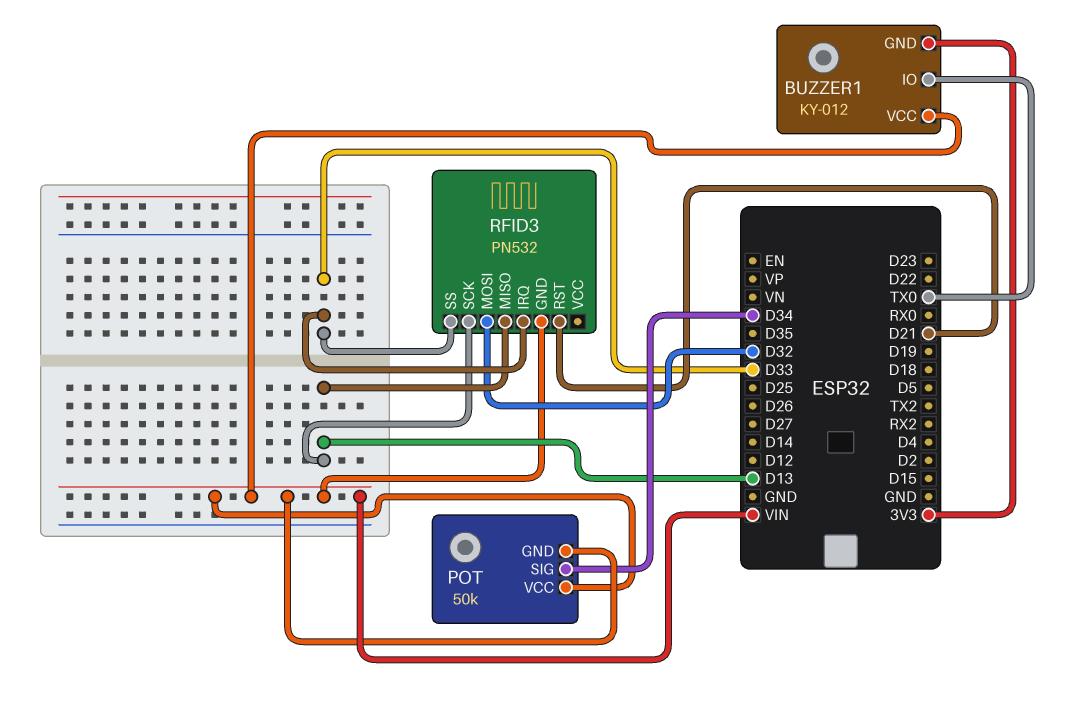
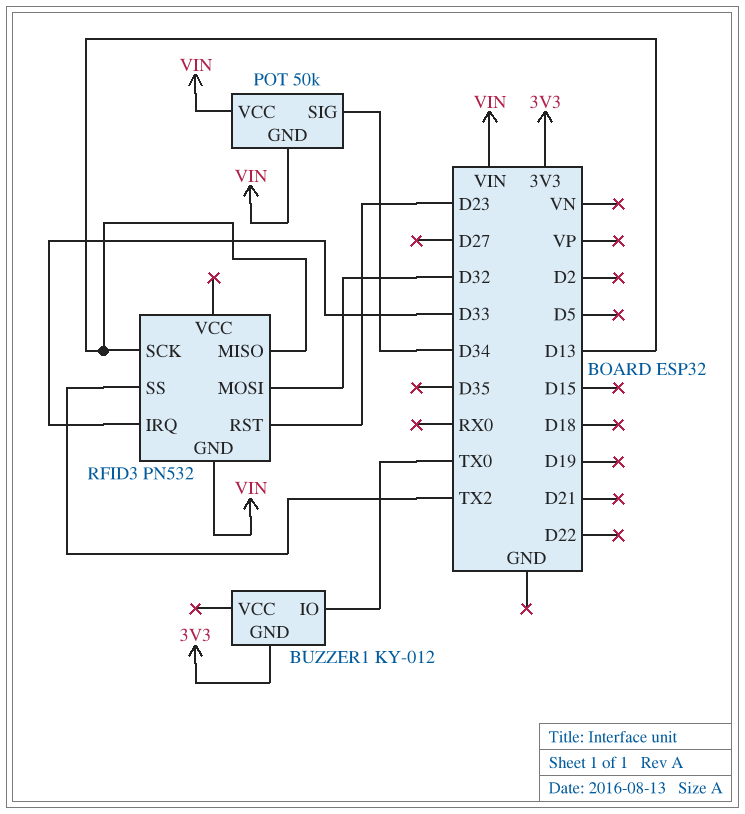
BUZZER1 pin VCC: VIN -> none
RFID3 pin RST: D21 -> D23
RFID3 pin SS: D33 -> TX2

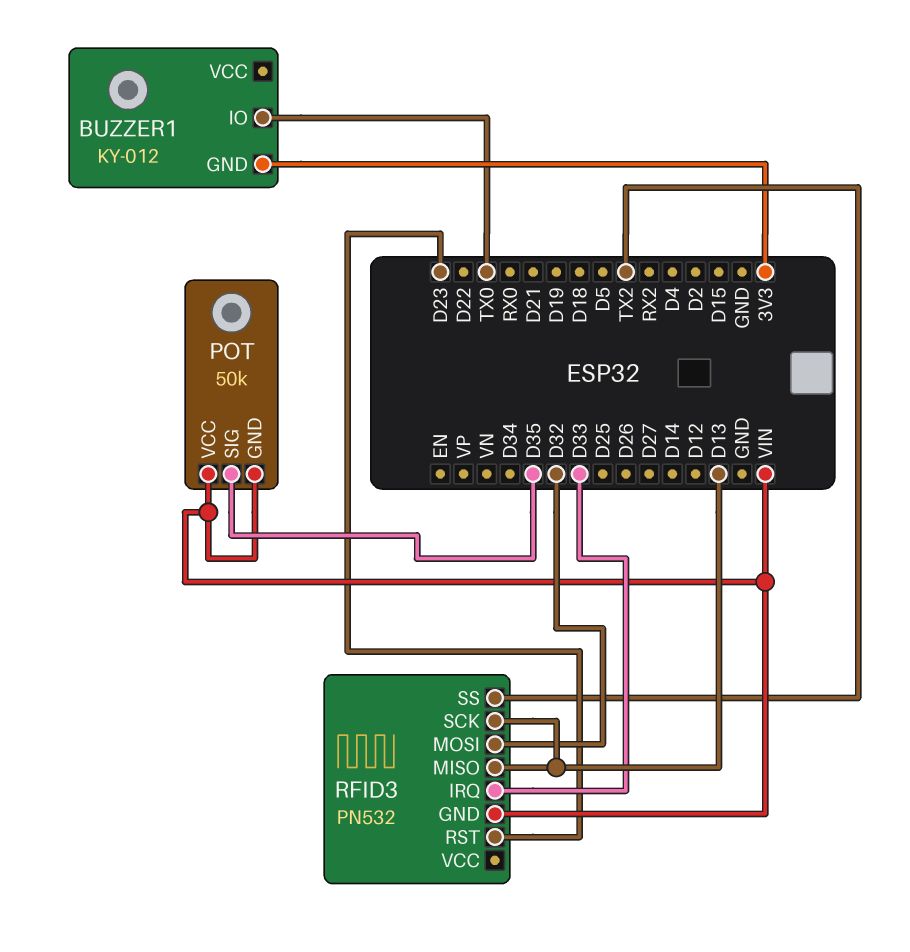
POT pin SIG: D34 -> D35

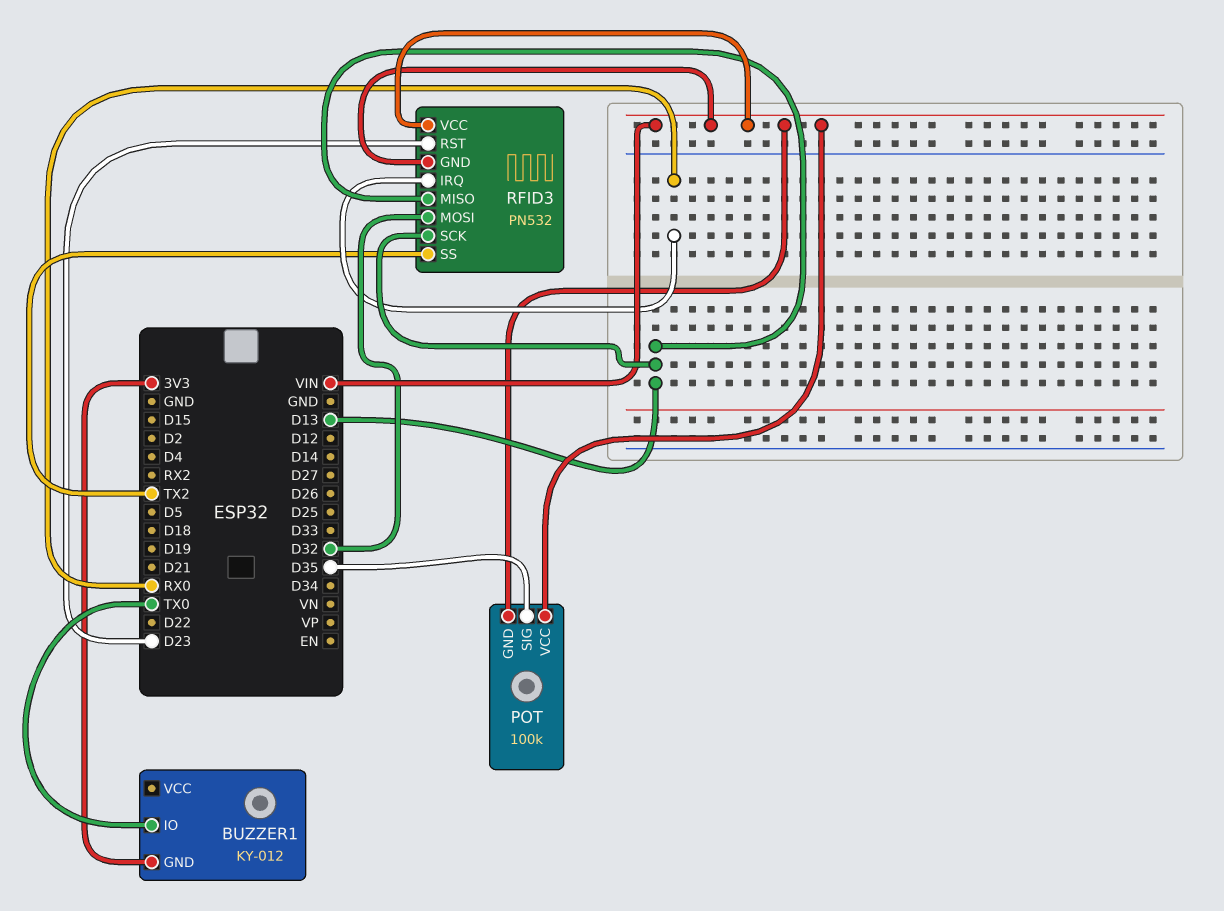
POT: 50k -> 100k
RFID3 pin IRQ: D33 -> RX0
RFID3 pin VCC: none -> VIN

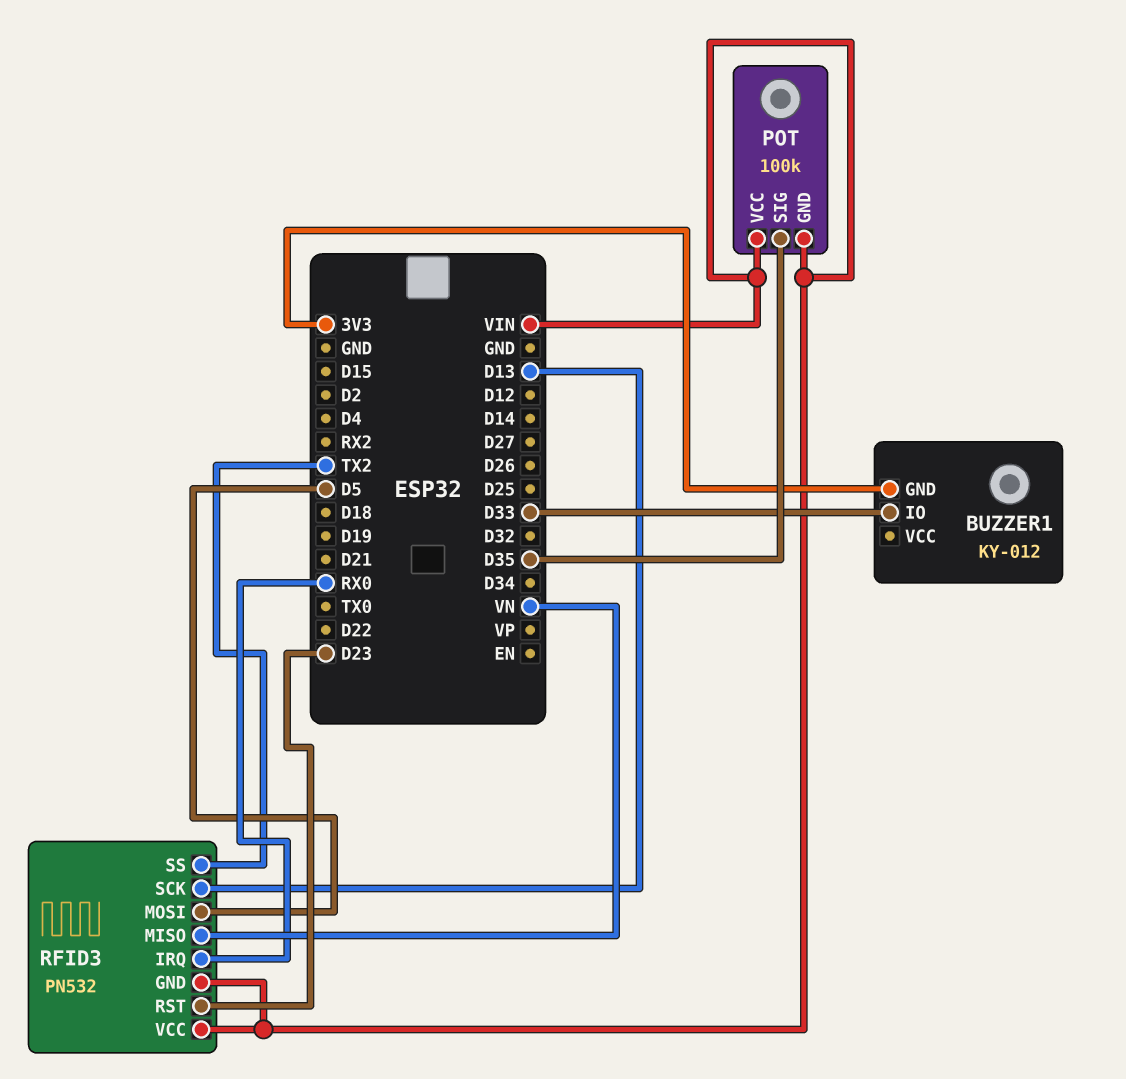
BUZZER1 pin IO: TX0 -> D33
RFID3 pin MISO: D13 -> VN
RFID3 pin MOSI: D32 -> D5

